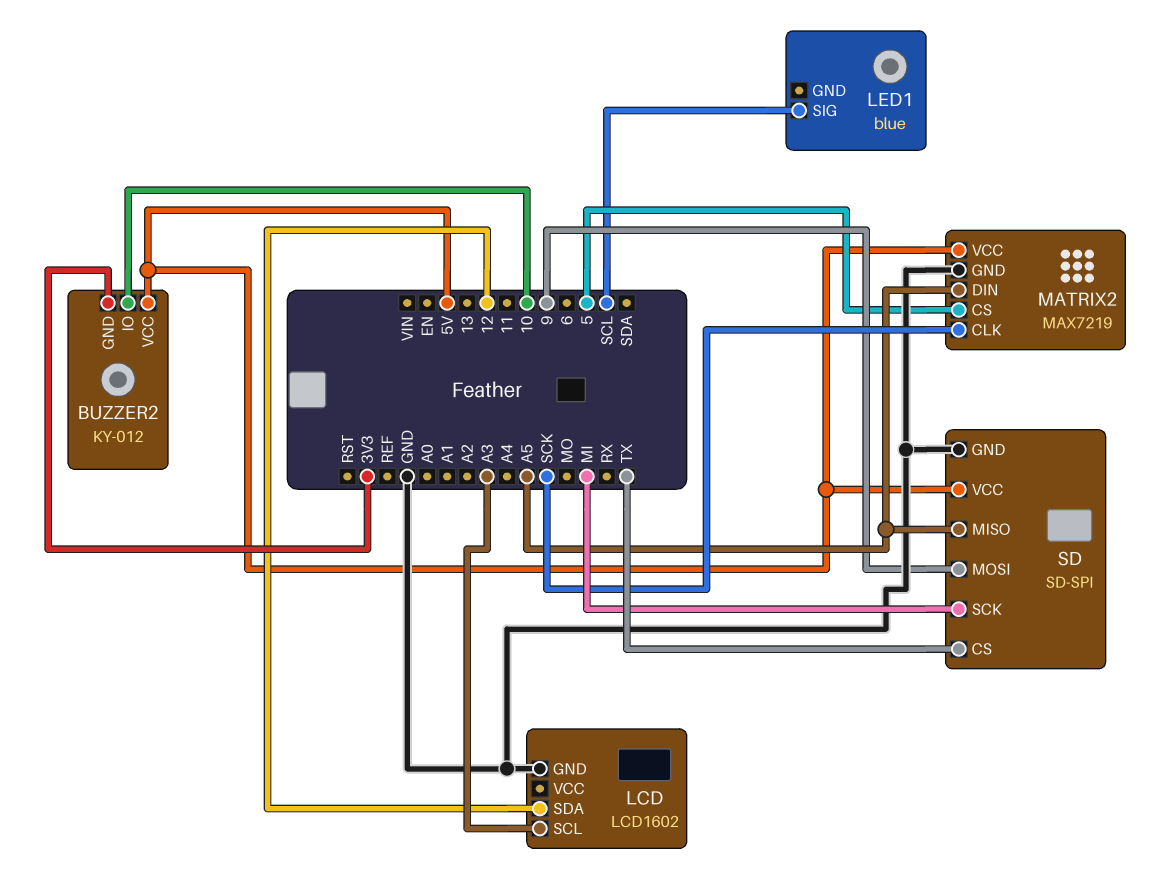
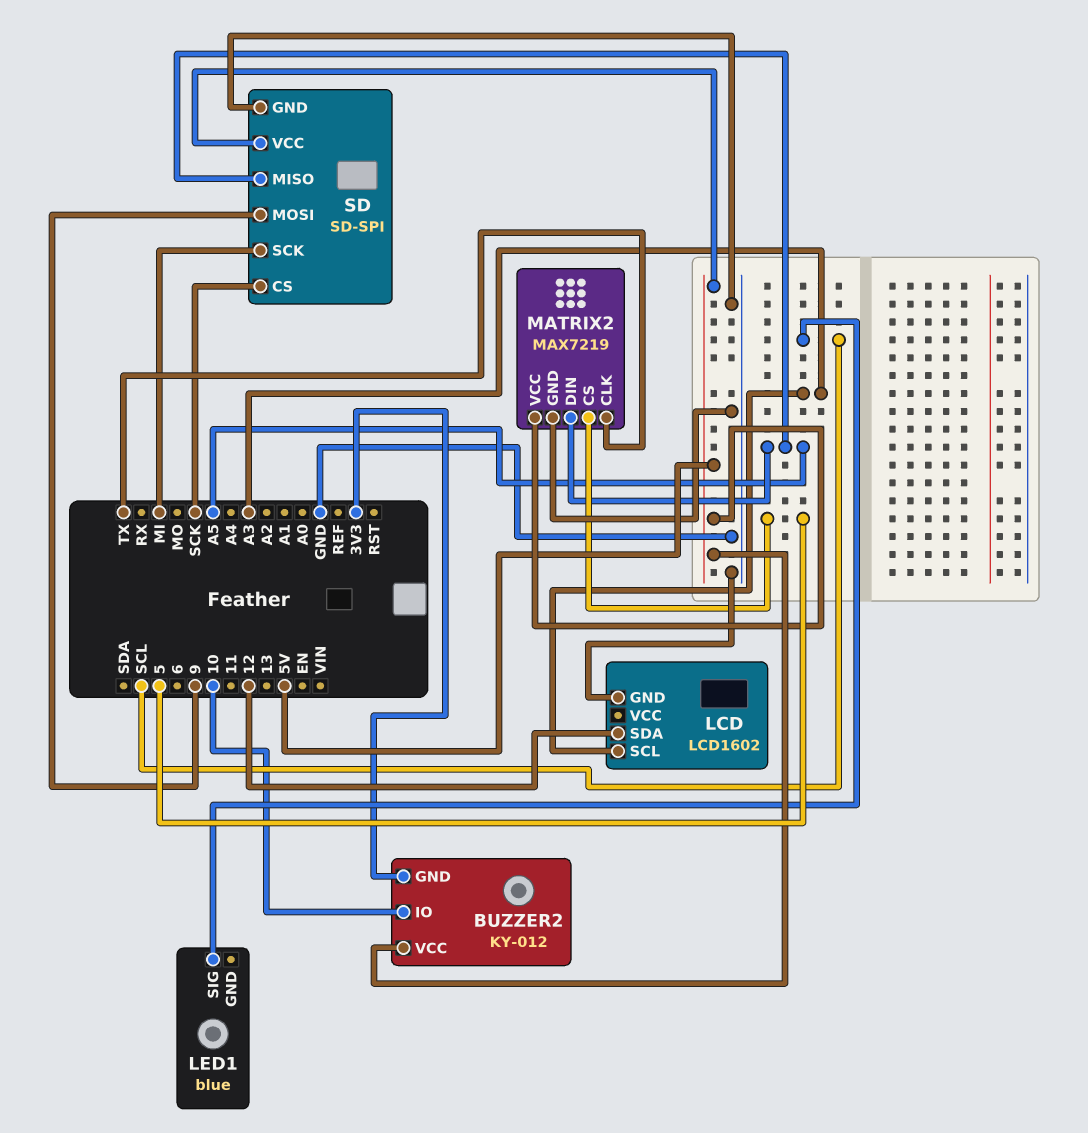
MATRIX2 pin CLK: SCK -> TX
SD pin CS: TX -> SCK

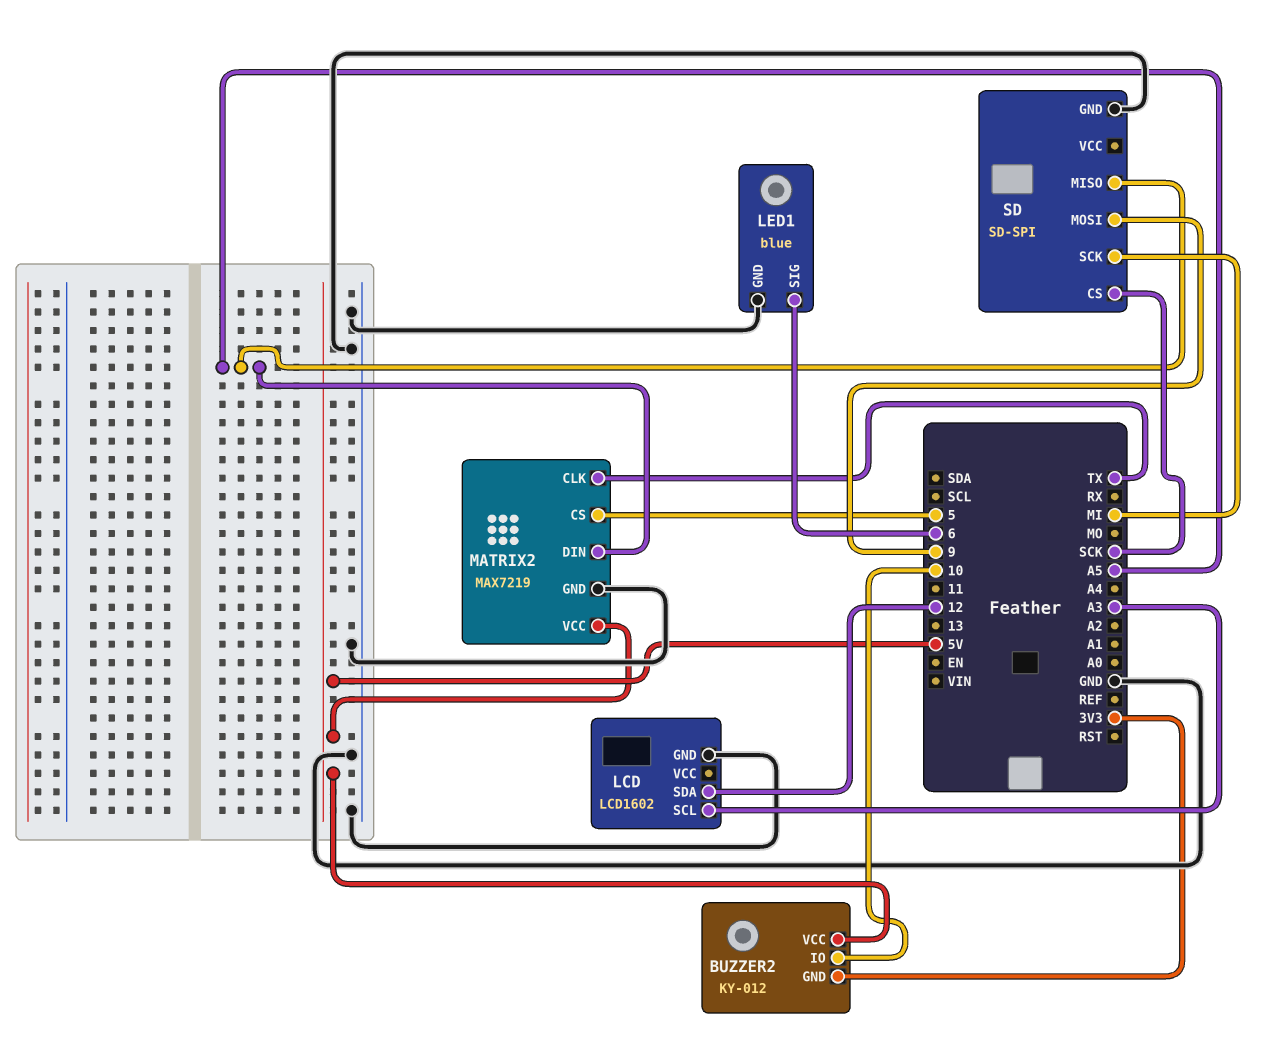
LED1 pin GND: none -> GND
LED1 pin SIG: SCL -> 6
SD pin VCC: 5V -> none

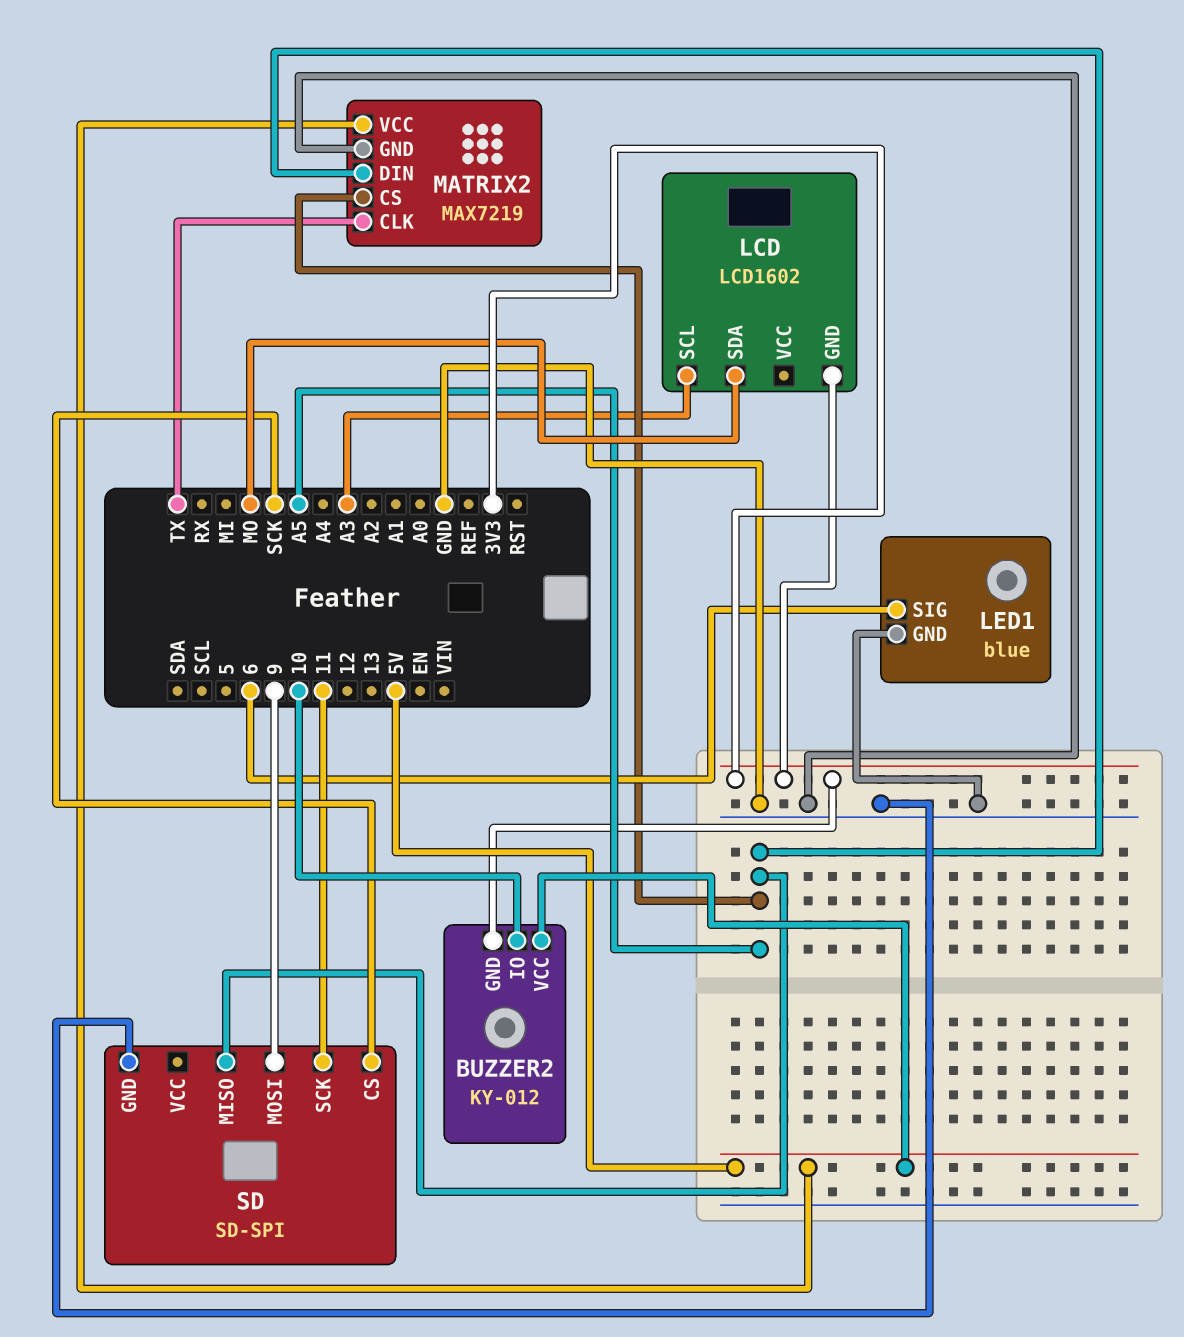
LCD pin GND: GND -> 3V3
LCD pin SDA: 12 -> MO
MATRIX2 pin CS: 5 -> A5
SD pin SCK: MI -> 11

